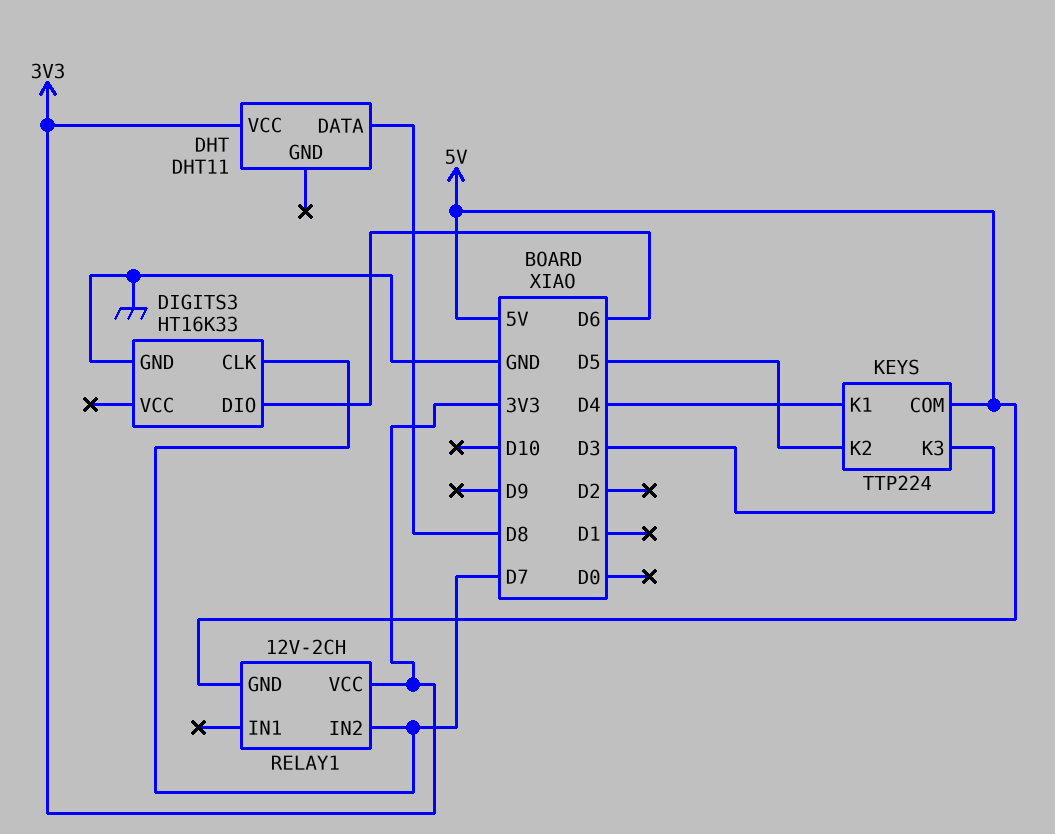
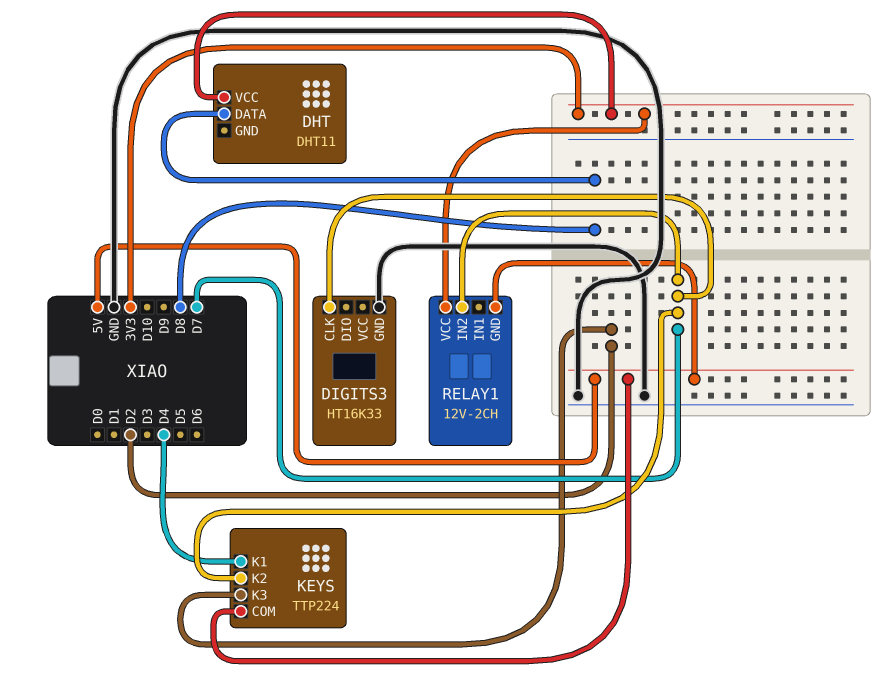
DIGITS3 pin DIO: D6 -> none
KEYS pin K2: D5 -> D7
KEYS pin K3: D3 -> D2

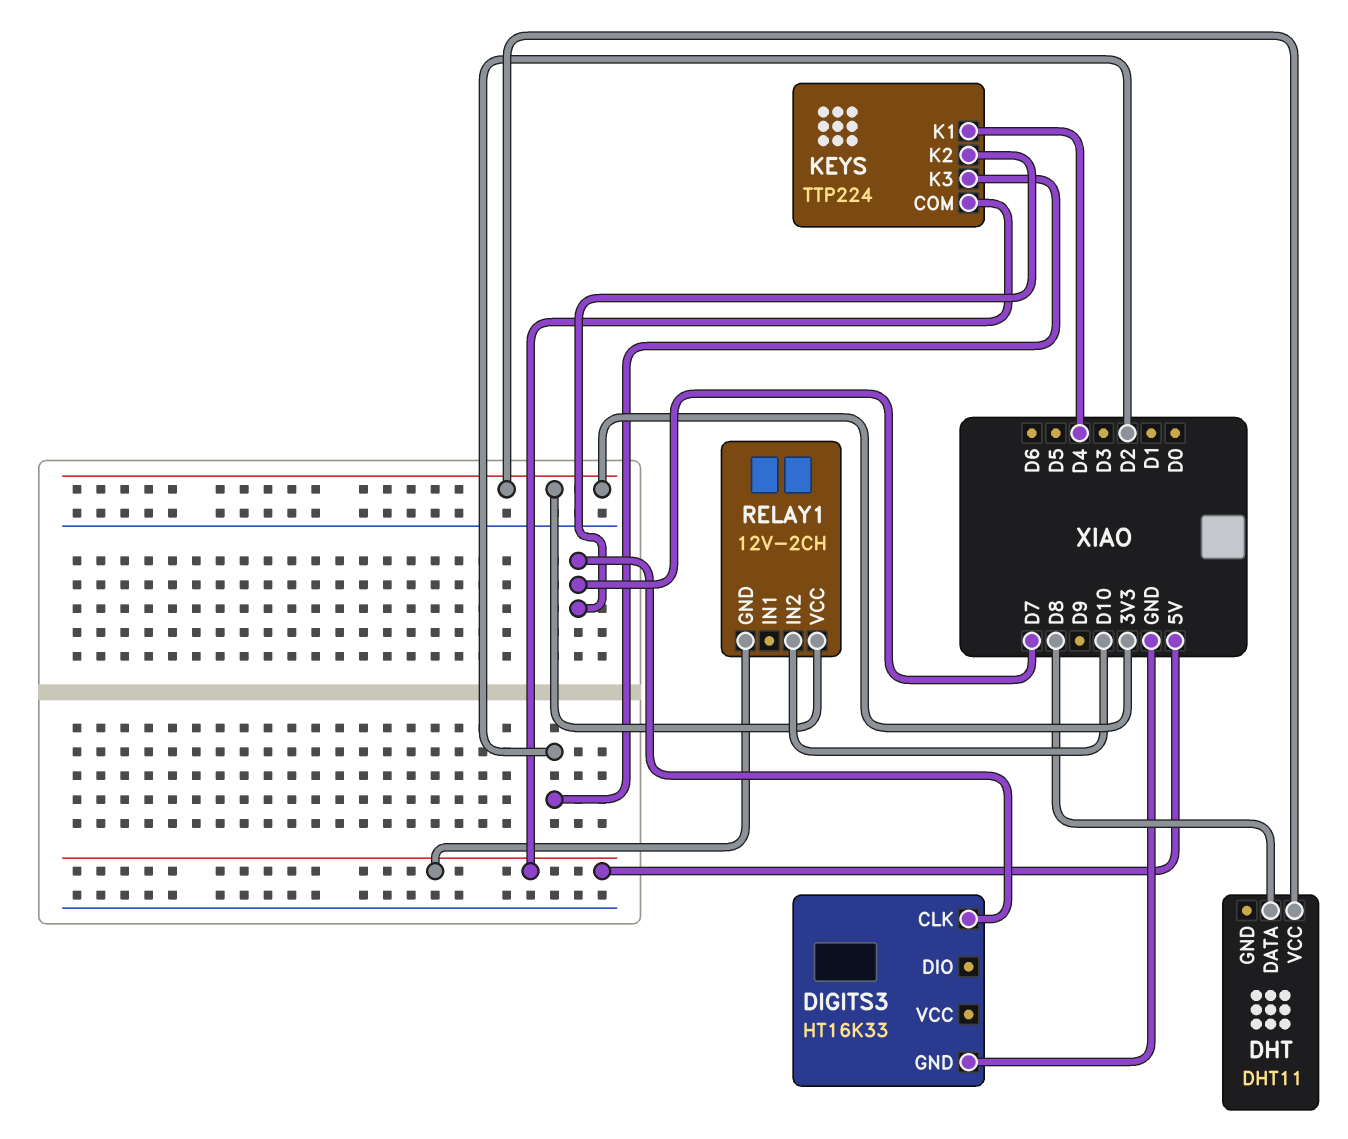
RELAY1 pin IN2: D7 -> D10

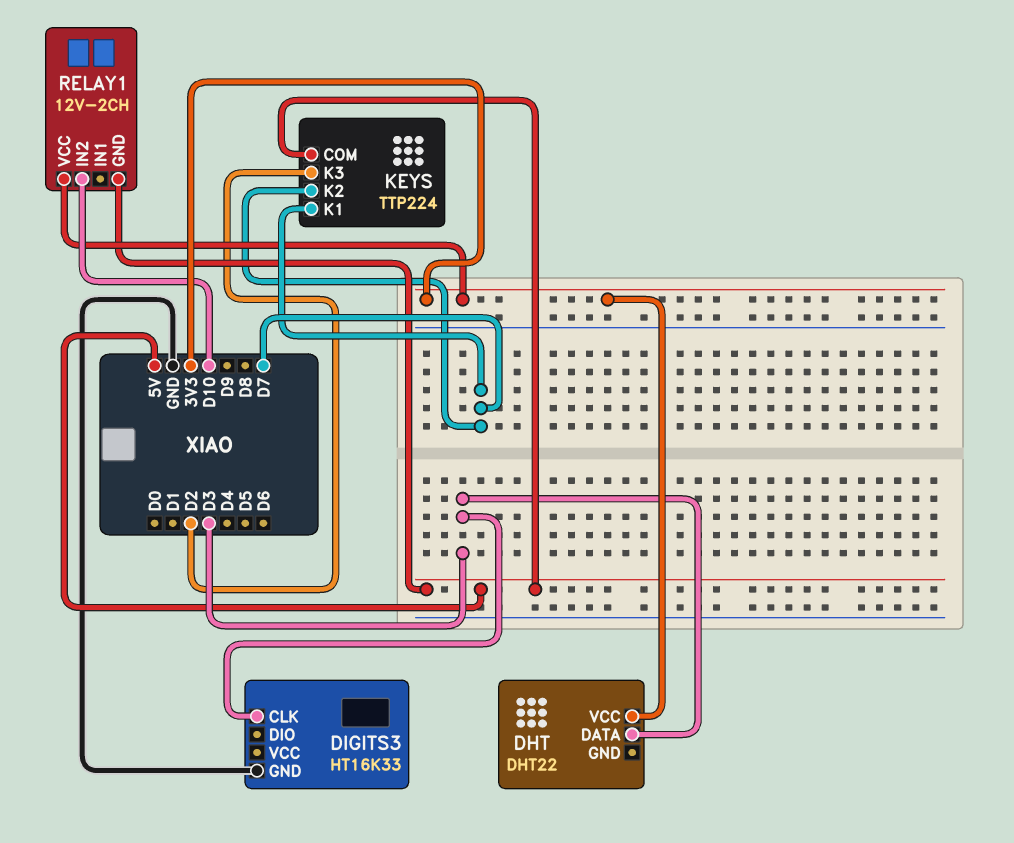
DHT: DHT11 -> DHT22
DHT pin DATA: D8 -> D3
DIGITS3 pin CLK: D7 -> D3
KEYS pin K1: D4 -> D7

